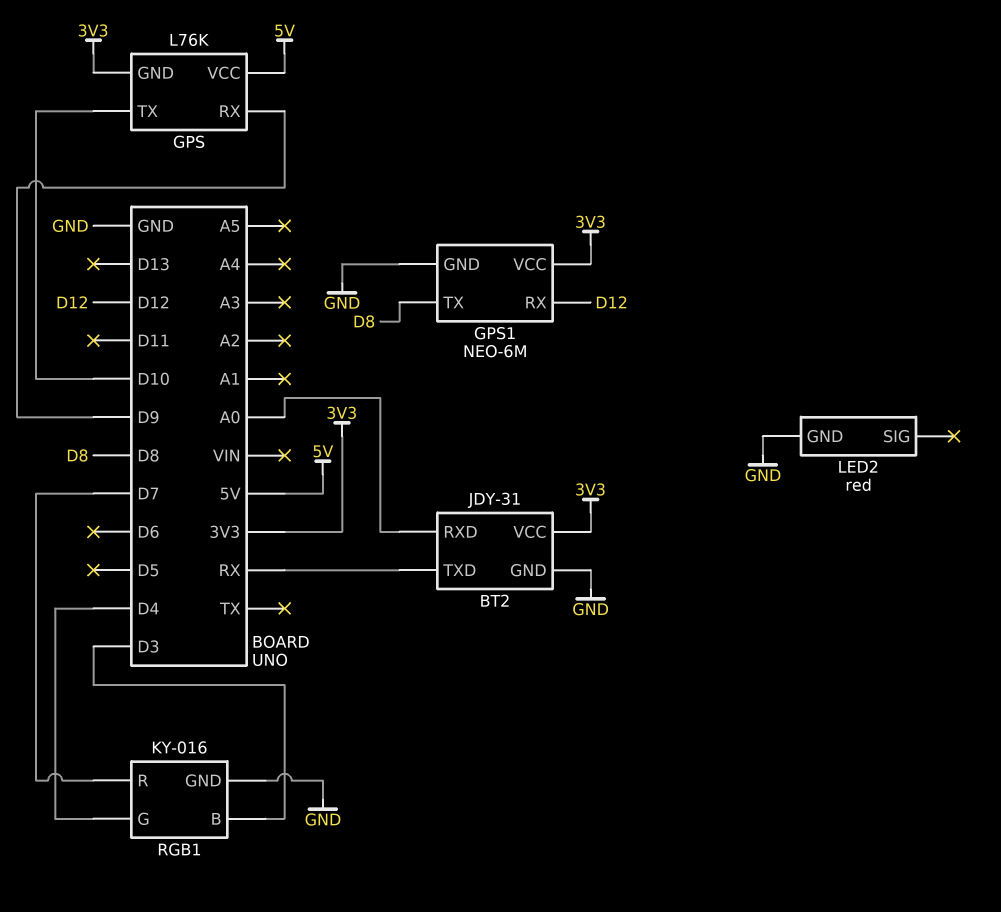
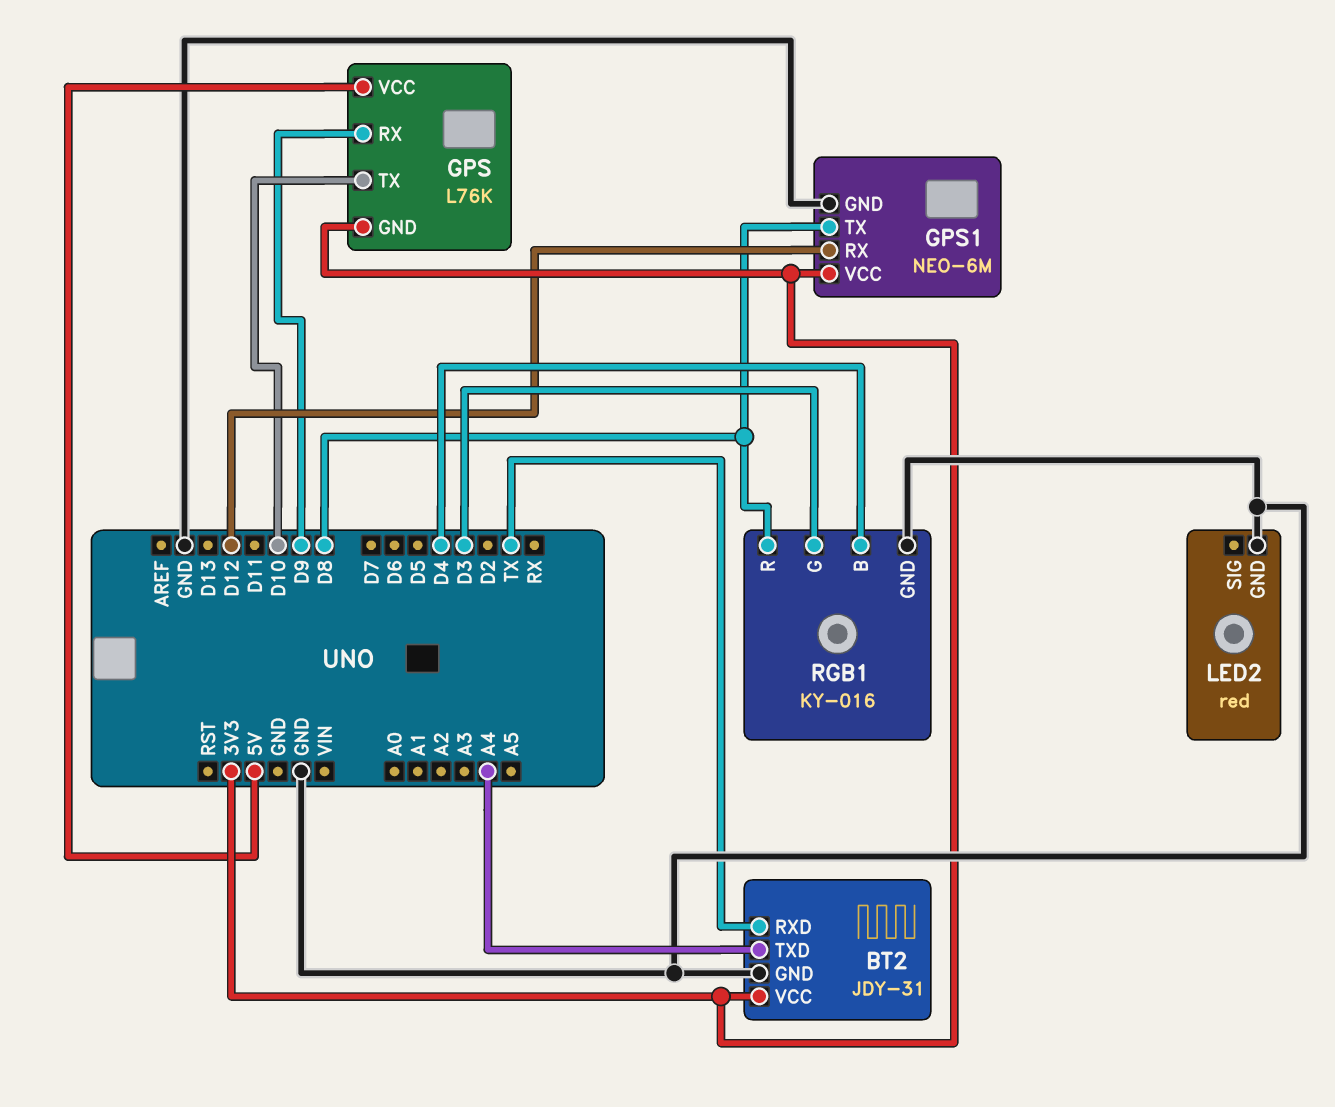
BT2 pin RXD: A0 -> TX
BT2 pin TXD: RX -> A4
RGB1 pin B: D3 -> D4
RGB1 pin G: D4 -> D3
RGB1 pin R: D7 -> D8

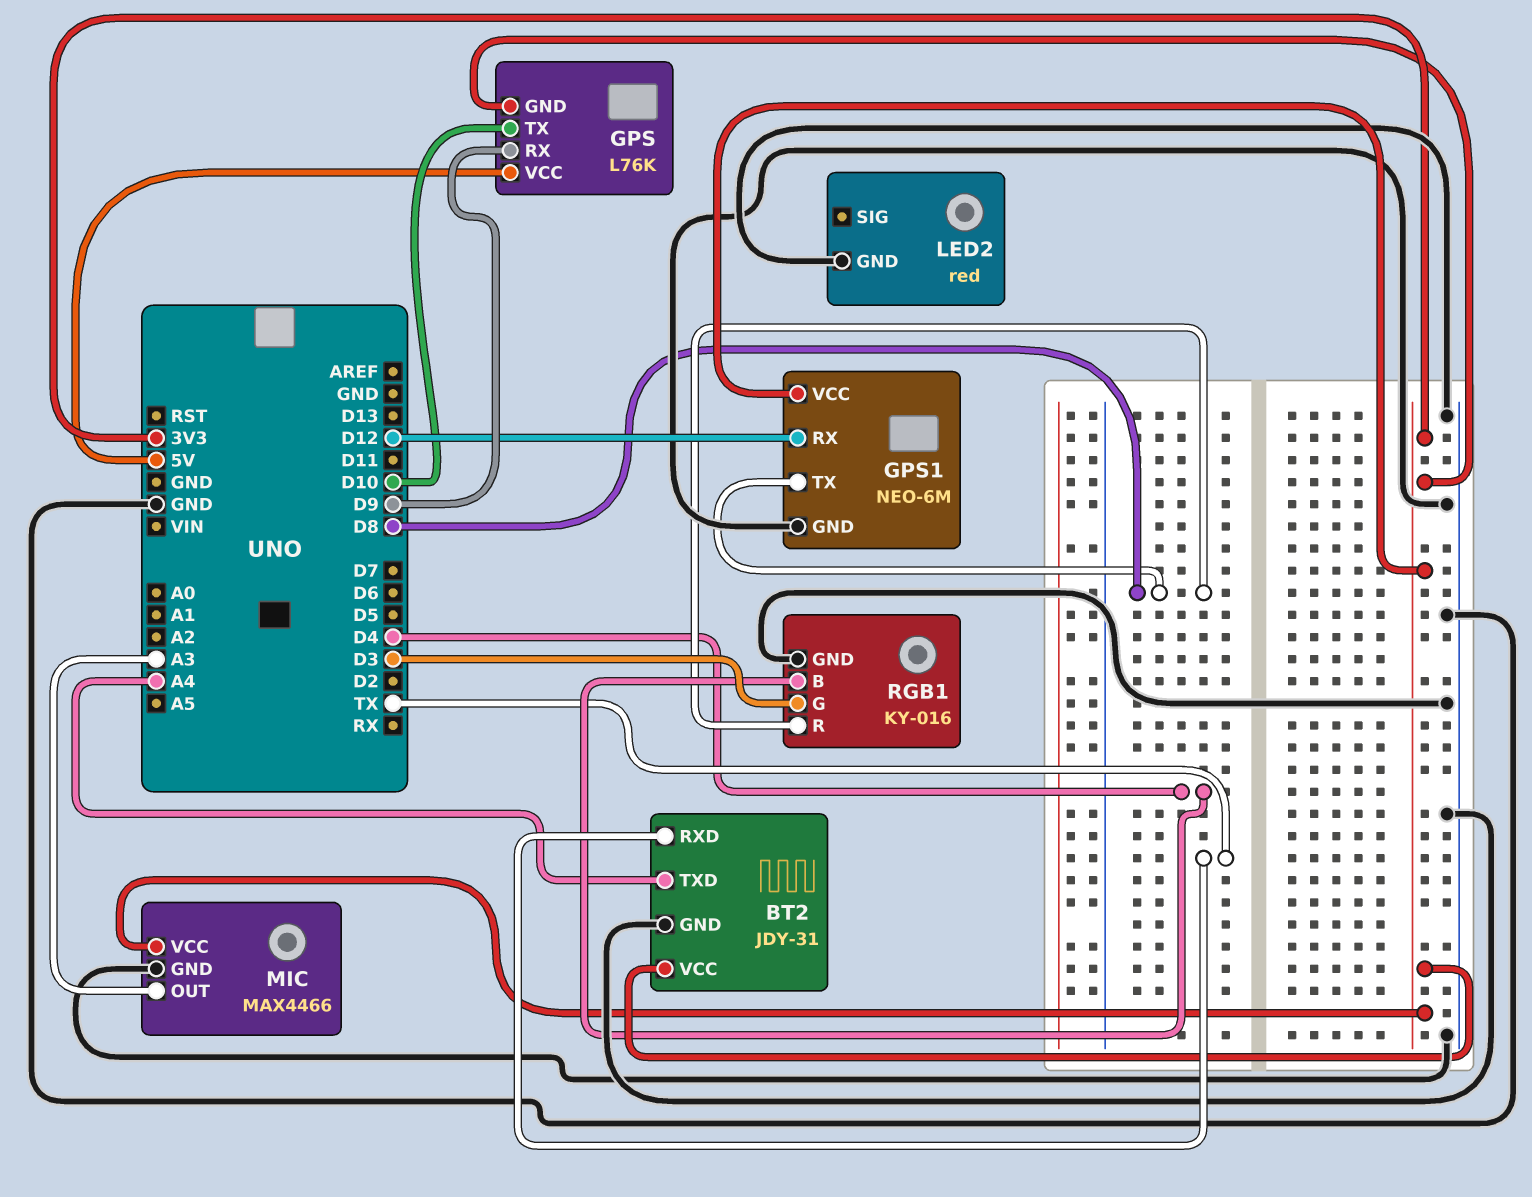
MIC: none -> MAX4466
MIC pin GND: none -> GND
MIC pin OUT: none -> A3
MIC pin VCC: none -> 3V3

